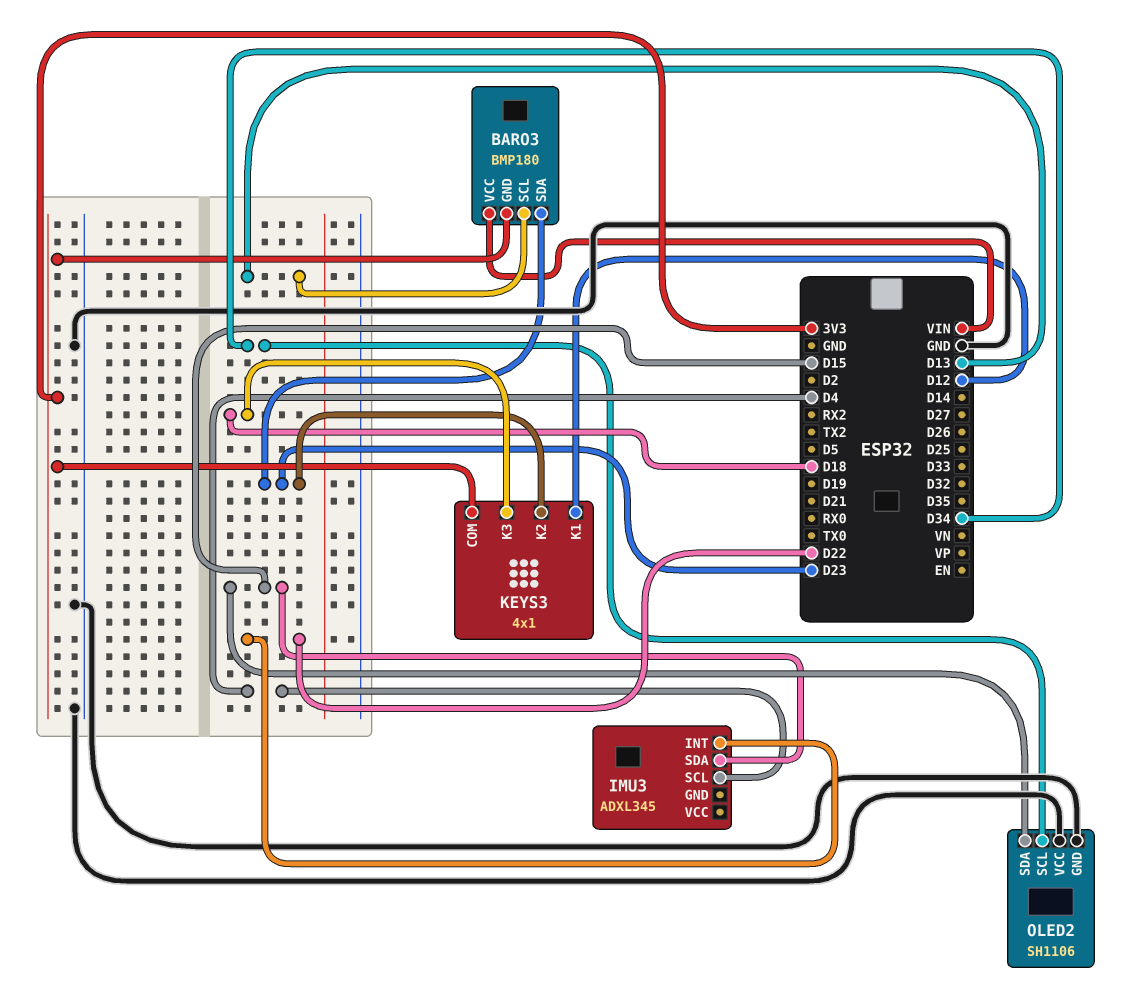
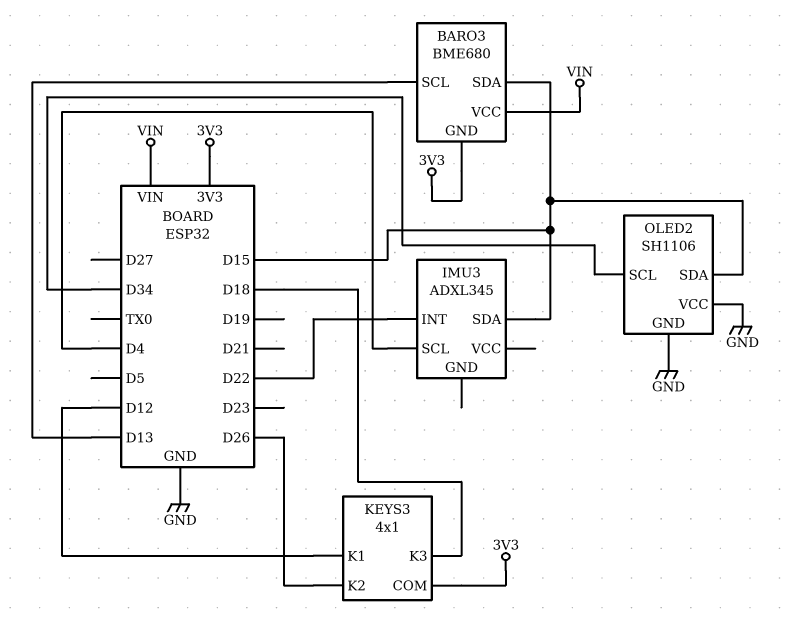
BARO3: BMP180 -> BME680
BARO3 pin SDA: D23 -> D15
KEYS3 pin K2: D23 -> D26

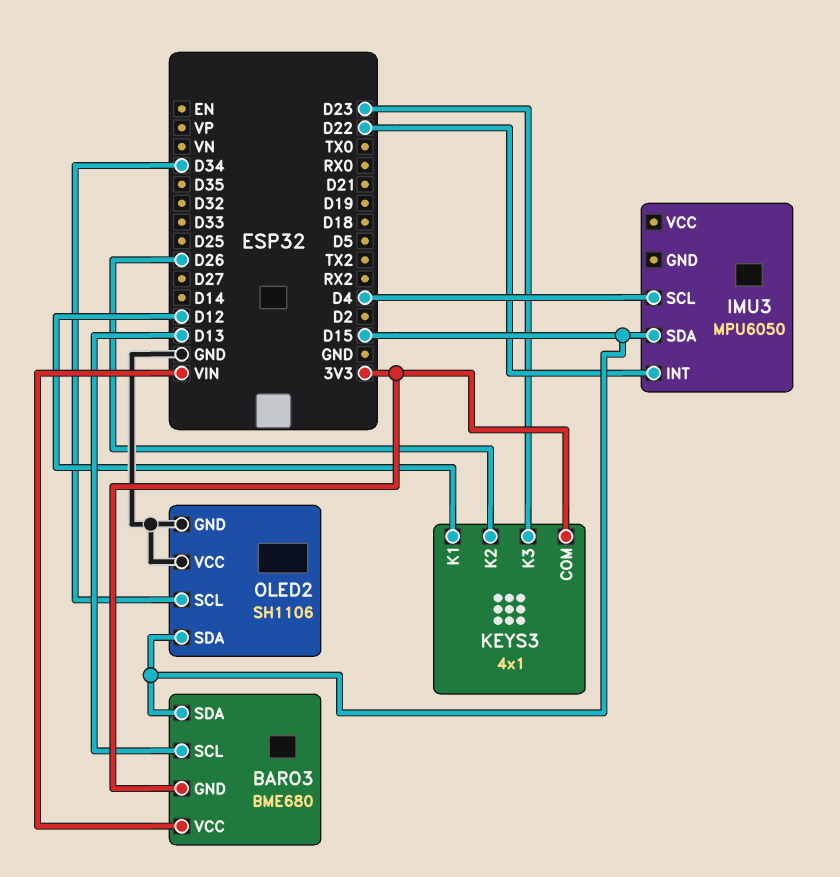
IMU3: ADXL345 -> MPU6050
KEYS3 pin K3: D18 -> D23

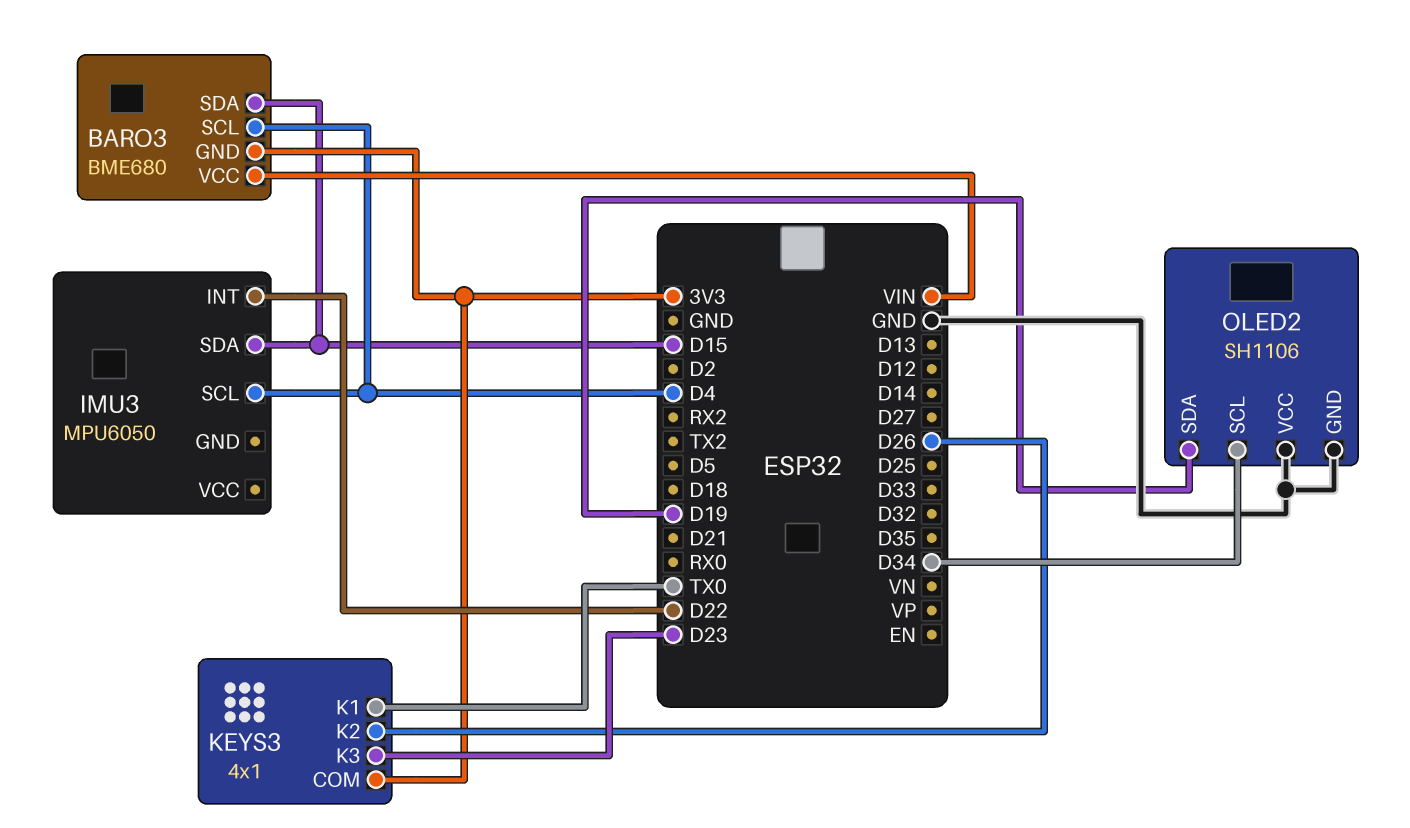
BARO3 pin SCL: D13 -> D4
KEYS3 pin K1: D12 -> TX0
OLED2 pin SDA: D15 -> D19

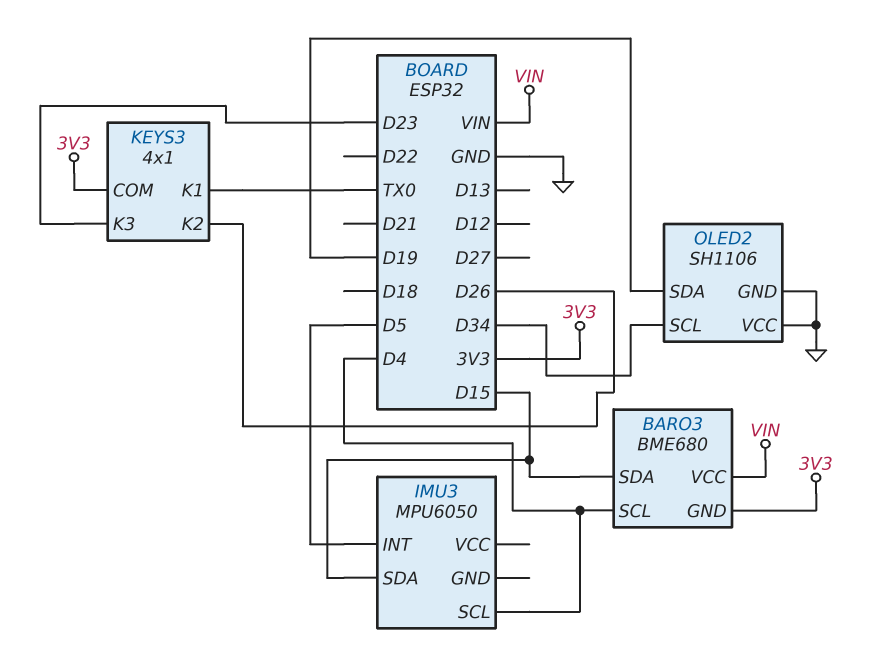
IMU3 pin INT: D22 -> D5

